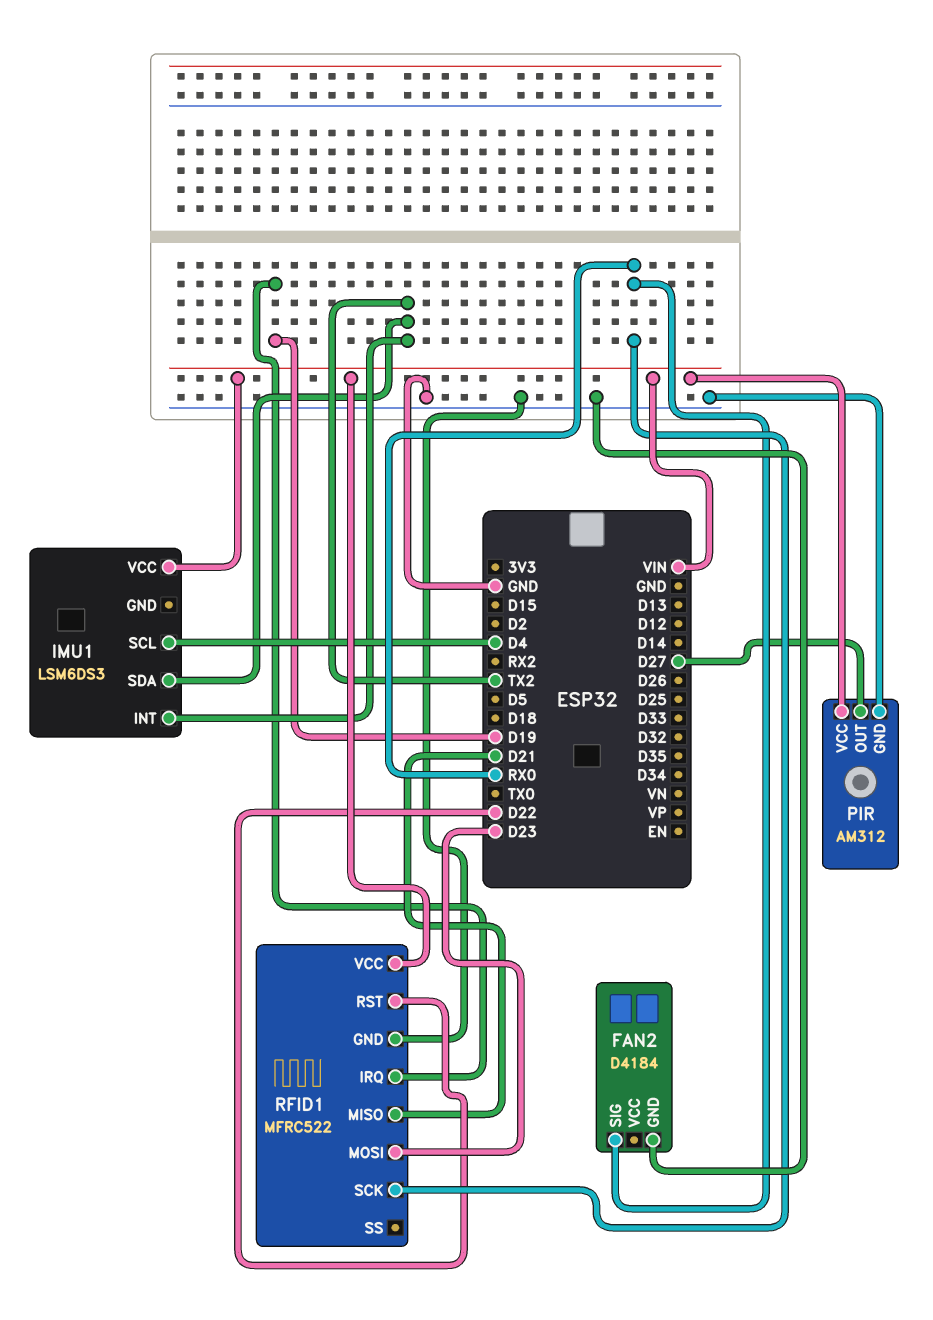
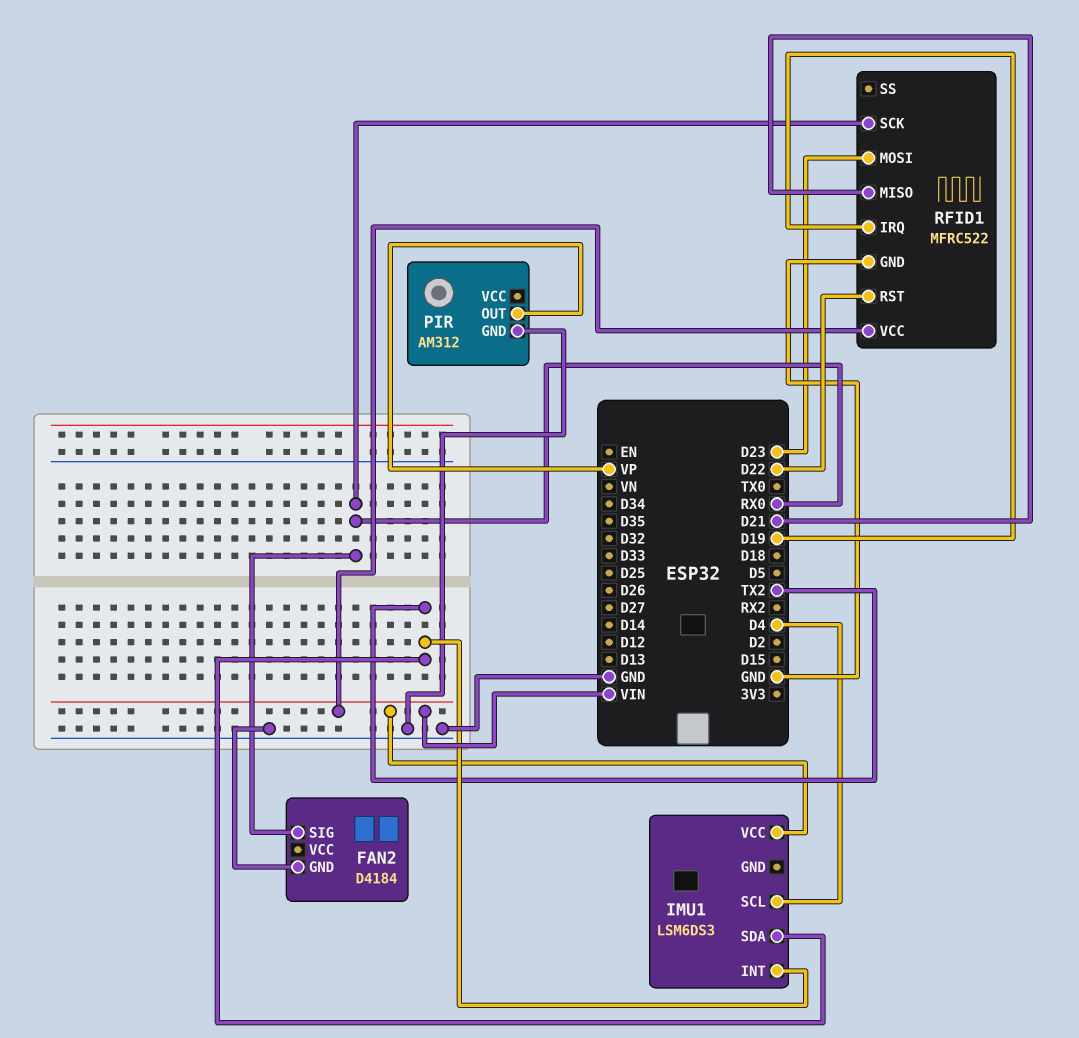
PIR pin OUT: D27 -> VP
PIR pin VCC: VIN -> none

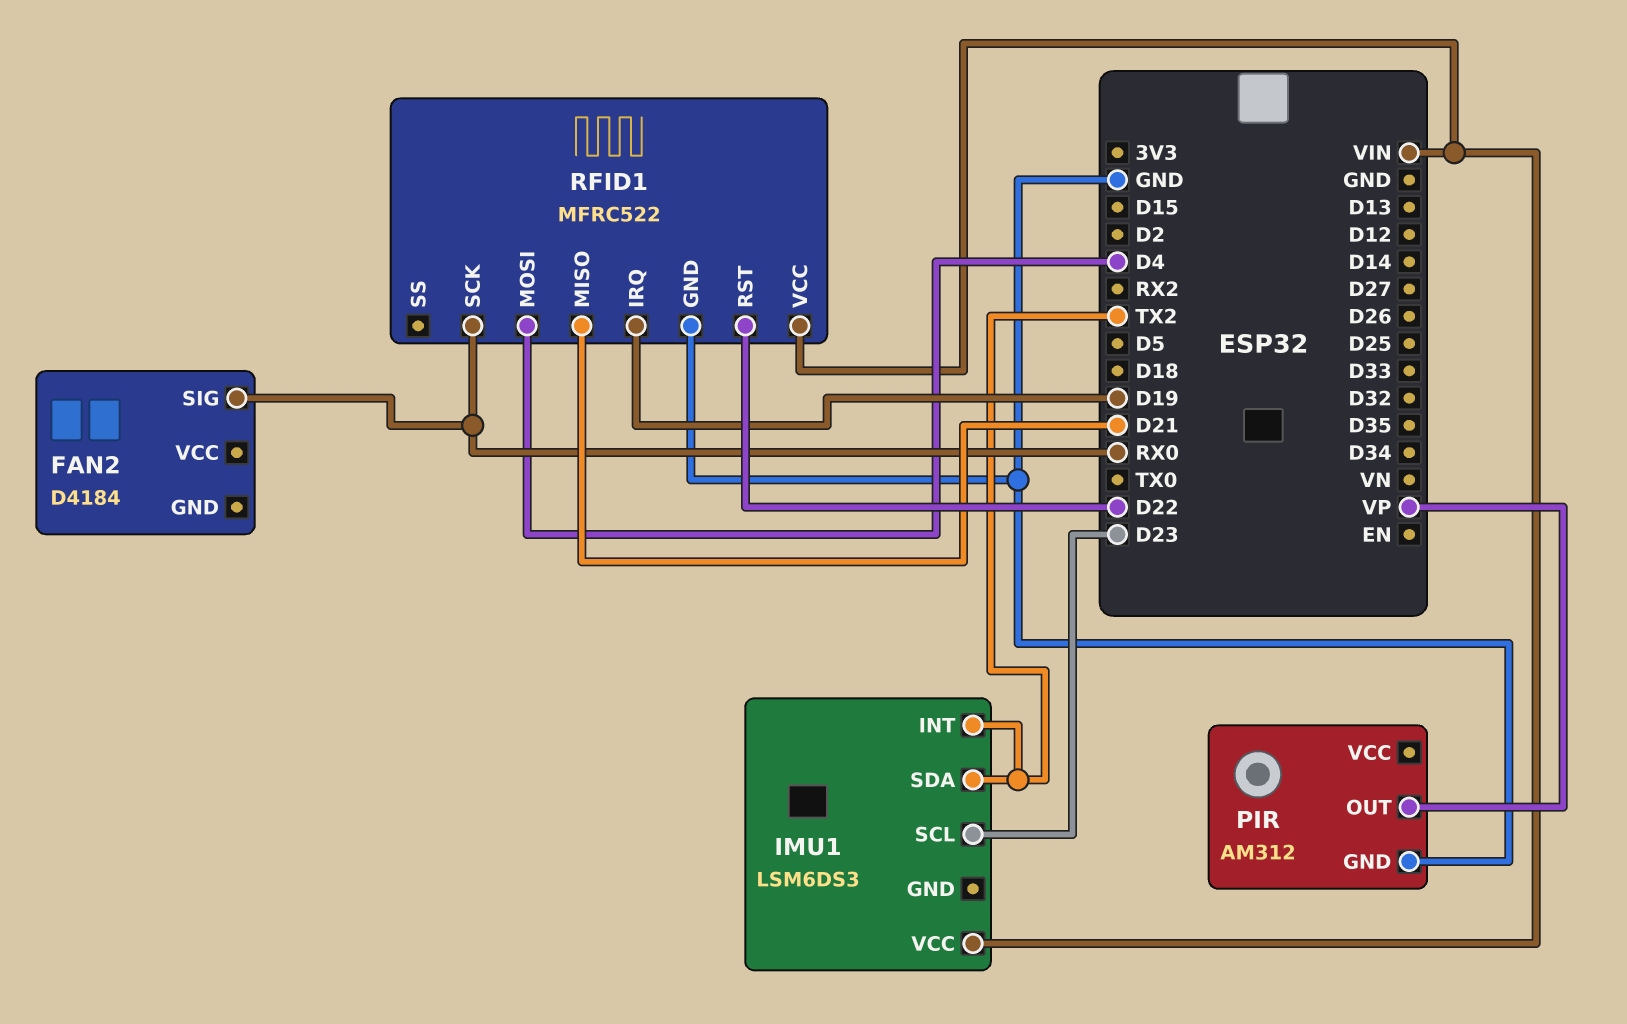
FAN2 pin GND: GND -> none
IMU1 pin SCL: D4 -> D23
RFID1 pin MOSI: D23 -> D4

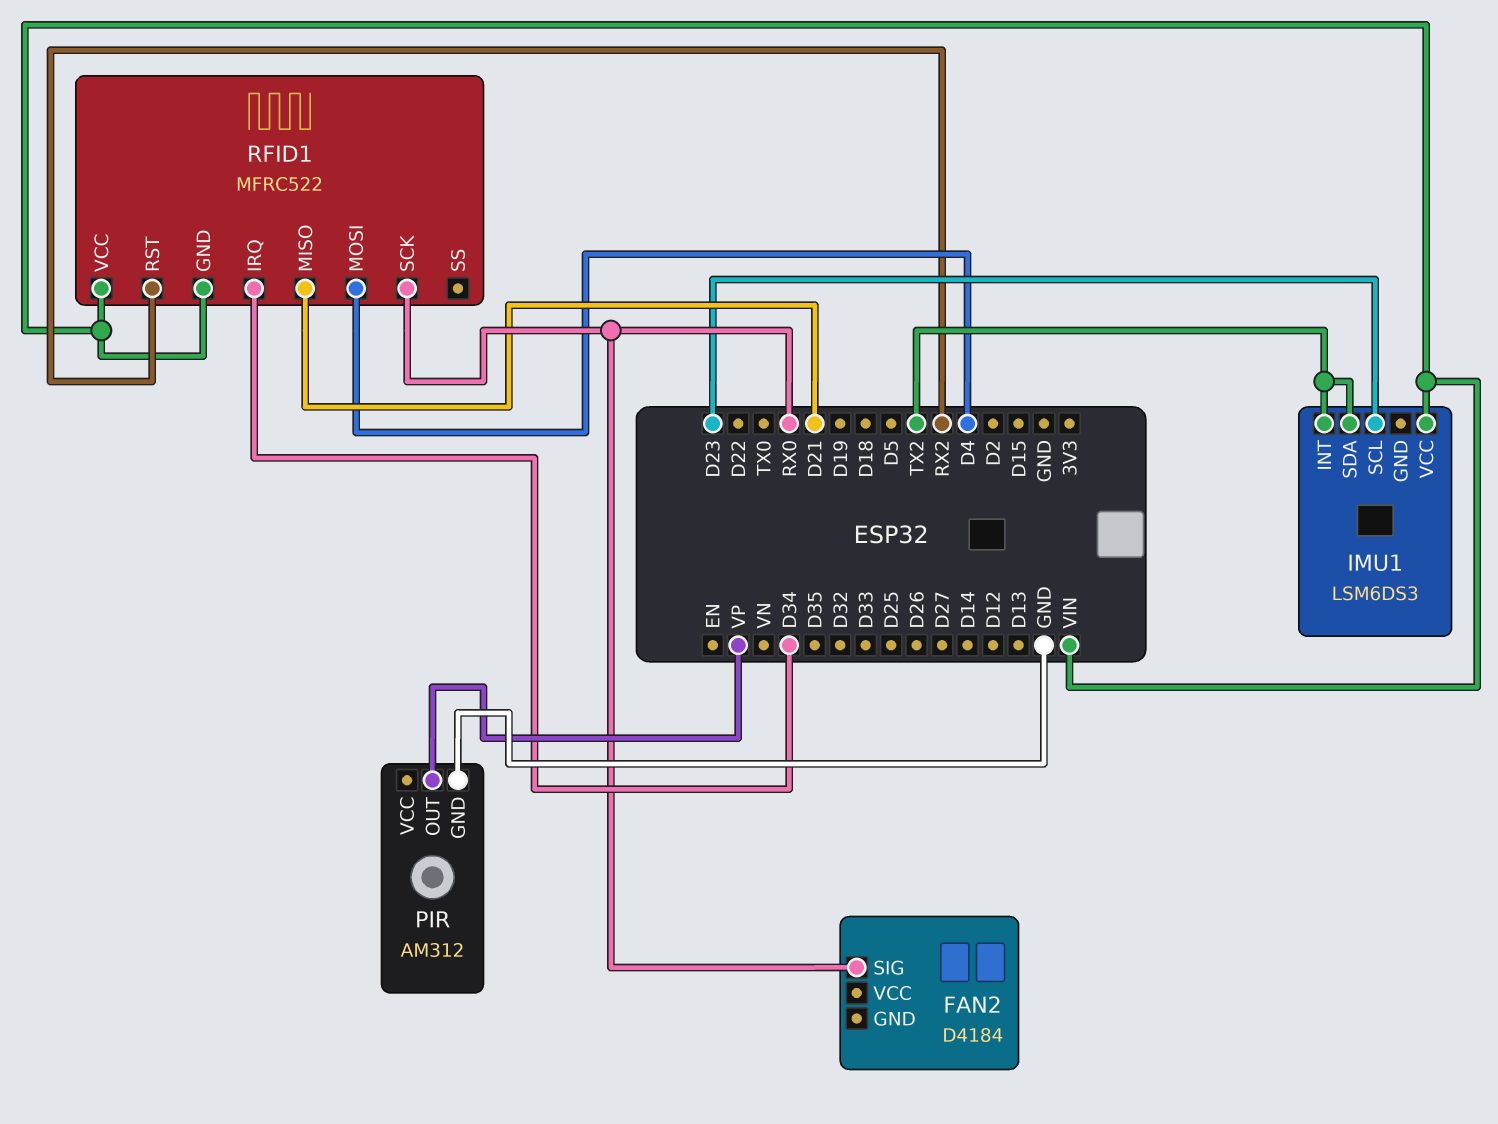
RFID1 pin GND: GND -> VIN
RFID1 pin IRQ: D19 -> D34
RFID1 pin RST: D22 -> RX2

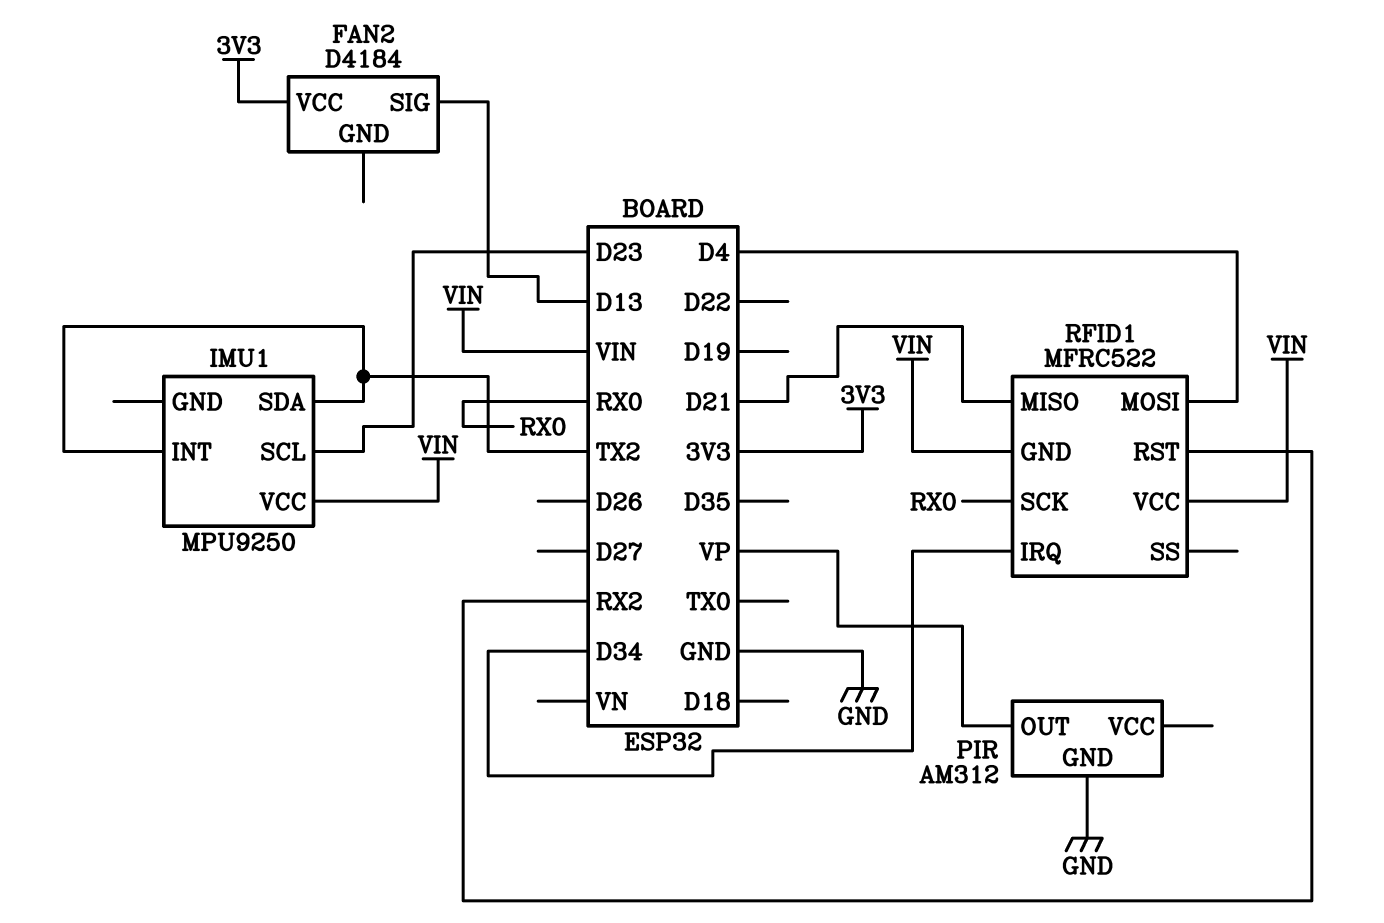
FAN2 pin SIG: RX0 -> D13
FAN2 pin VCC: none -> 3V3
IMU1: LSM6DS3 -> MPU9250

